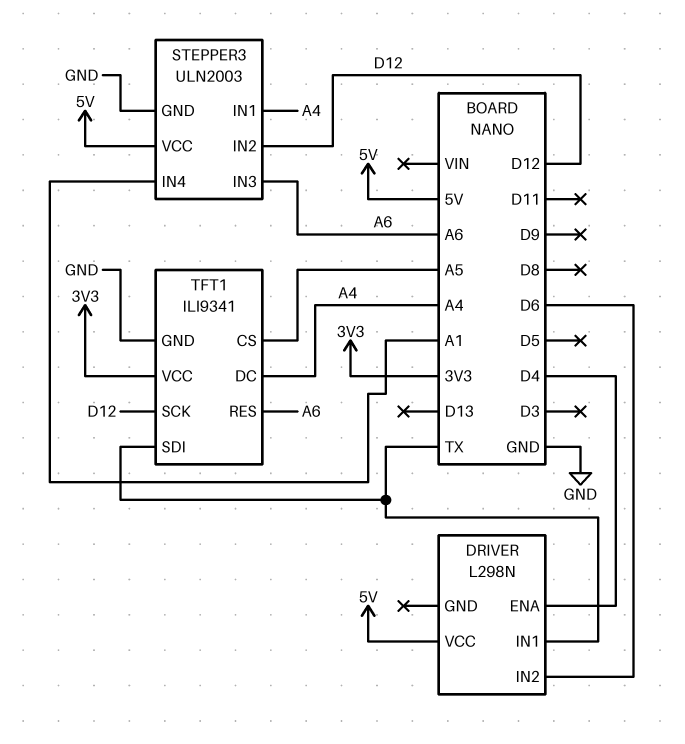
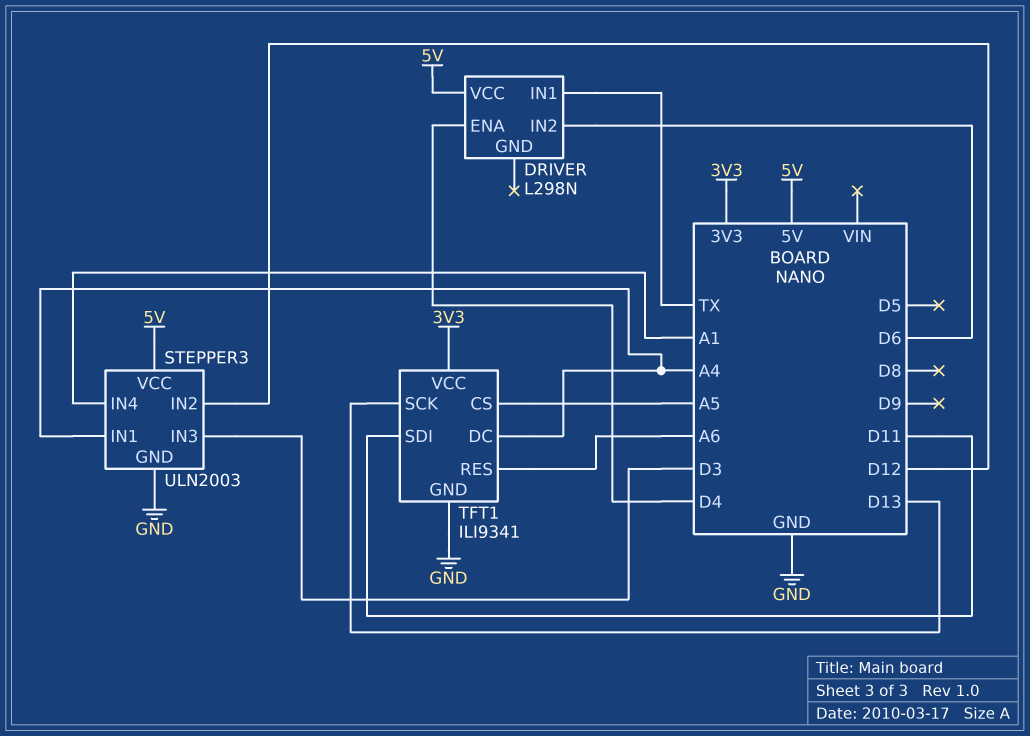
STEPPER3 pin IN3: A6 -> D3
TFT1 pin SCK: D12 -> D13
TFT1 pin SDI: TX -> D11

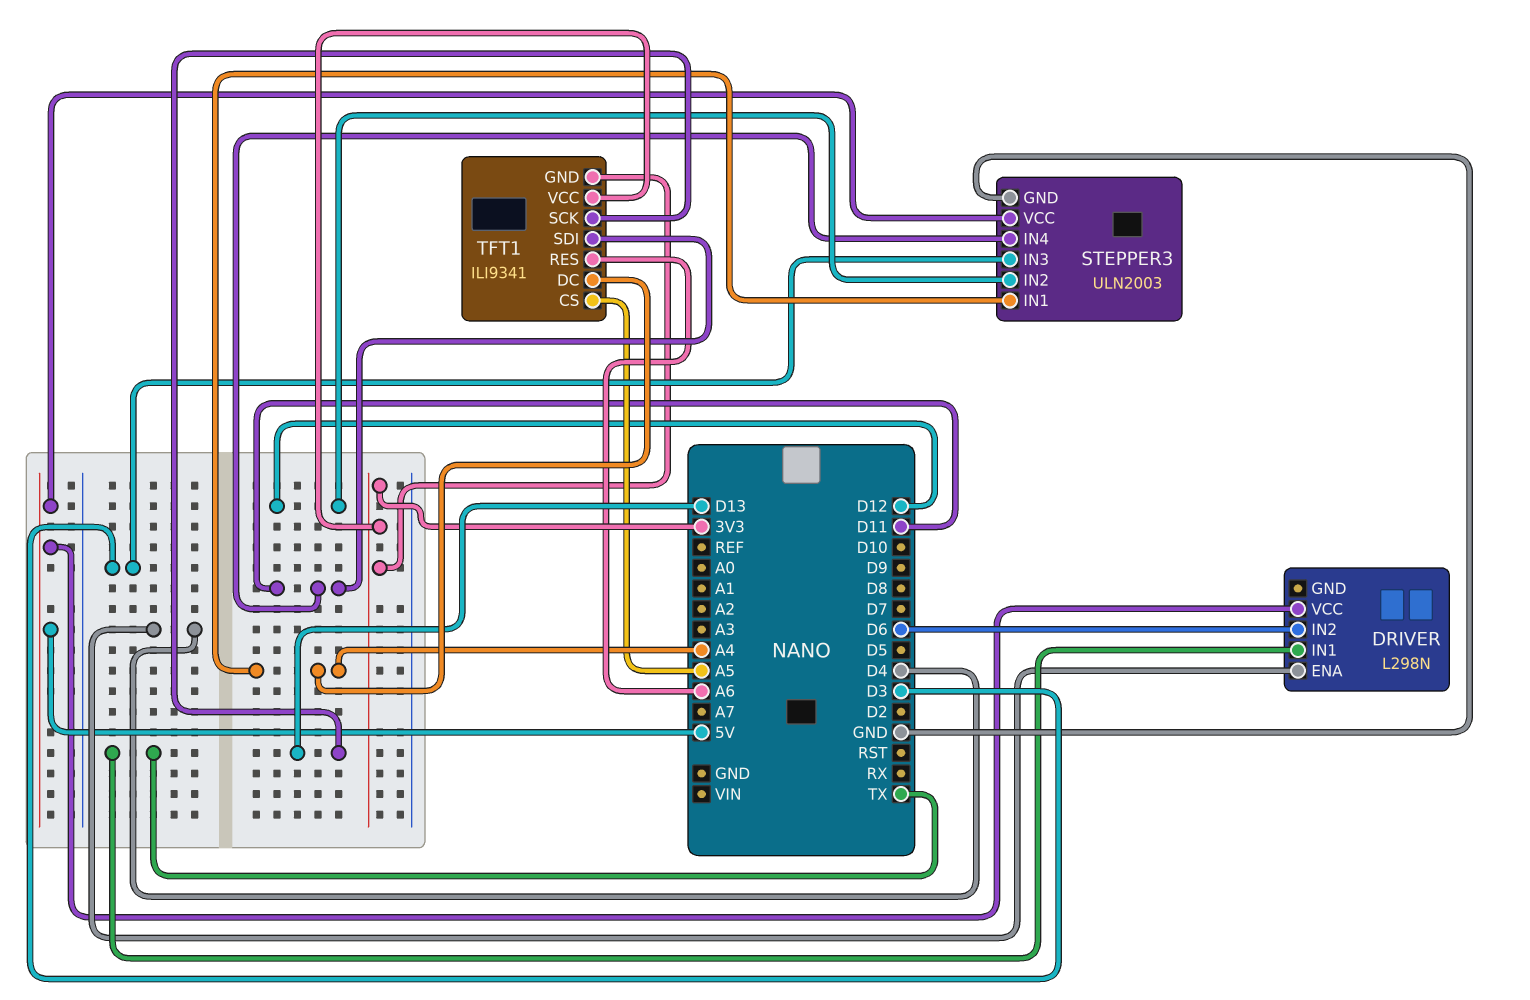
STEPPER3 pin IN4: A1 -> D11
TFT1 pin GND: GND -> 3V3

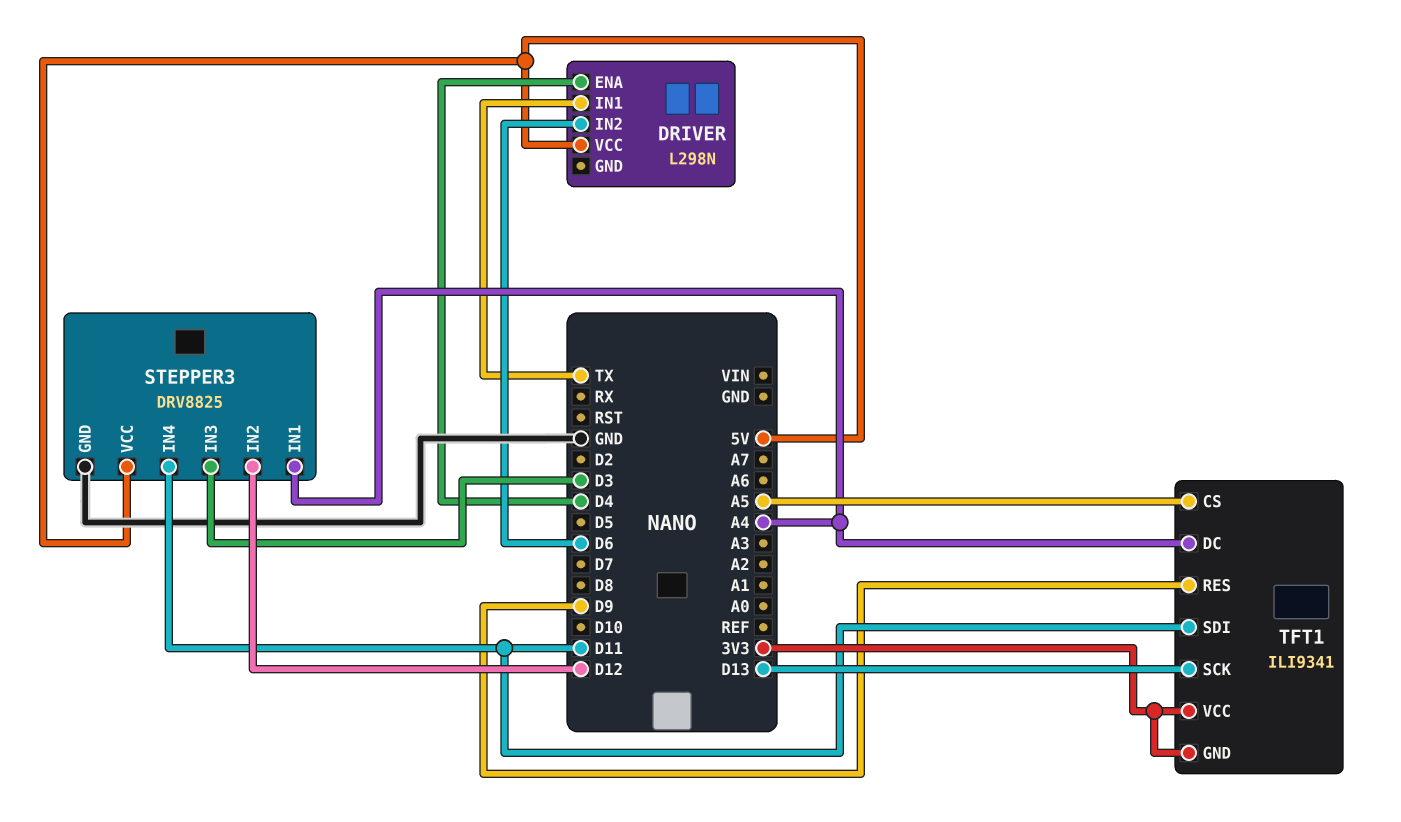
STEPPER3: ULN2003 -> DRV8825
TFT1 pin RES: A6 -> D9

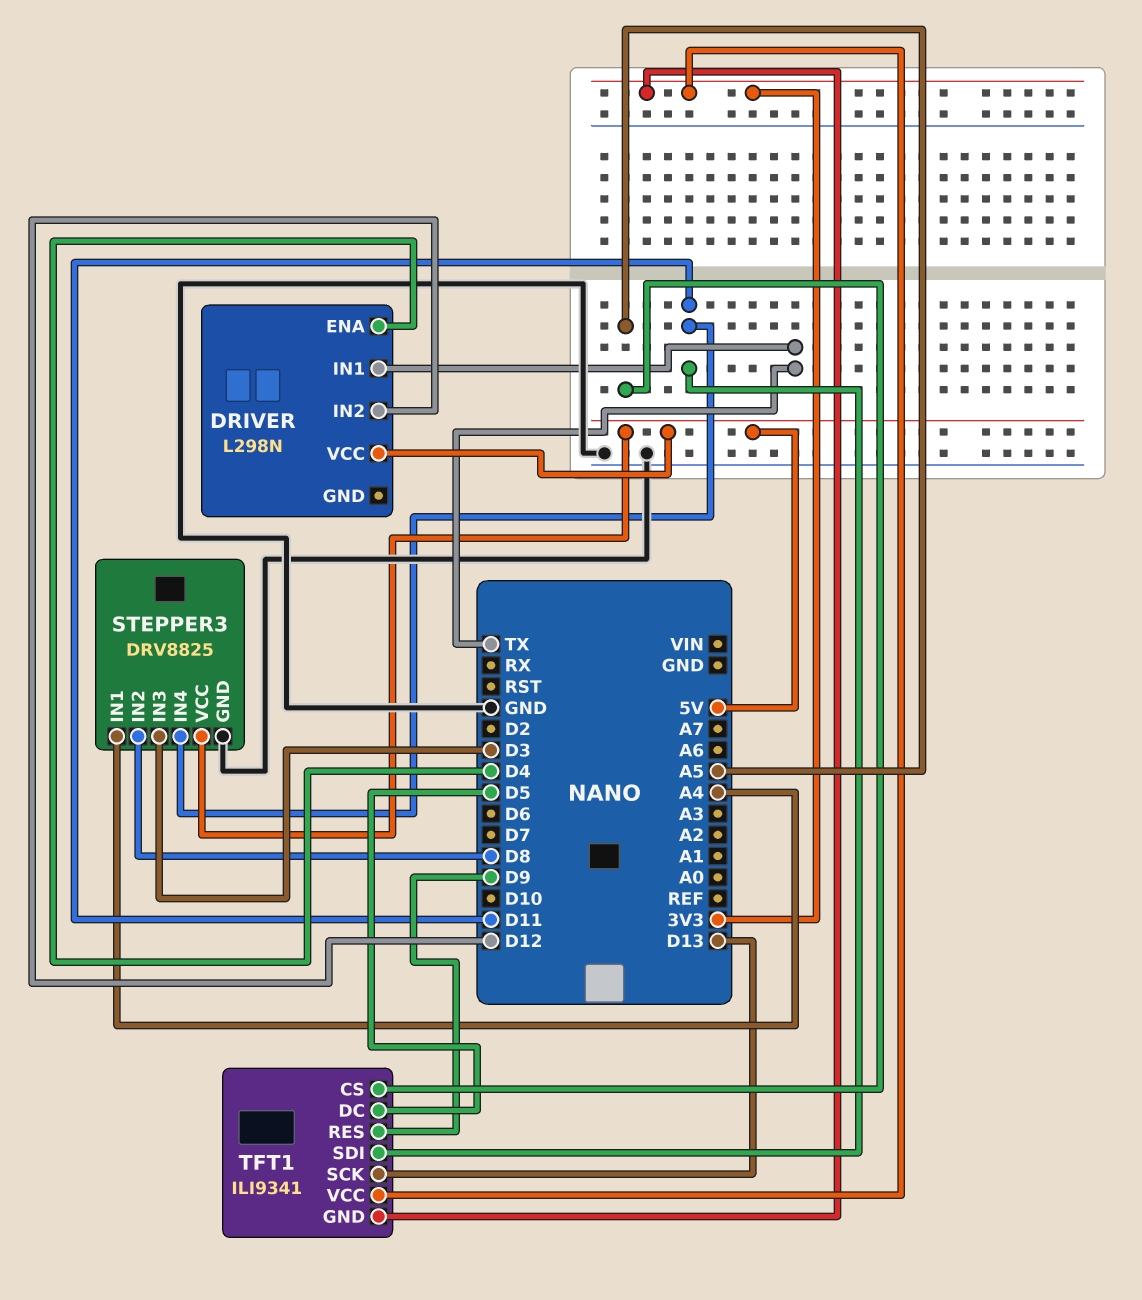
DRIVER pin IN2: D6 -> D12
STEPPER3 pin IN2: D12 -> D8
TFT1 pin DC: A4 -> D5

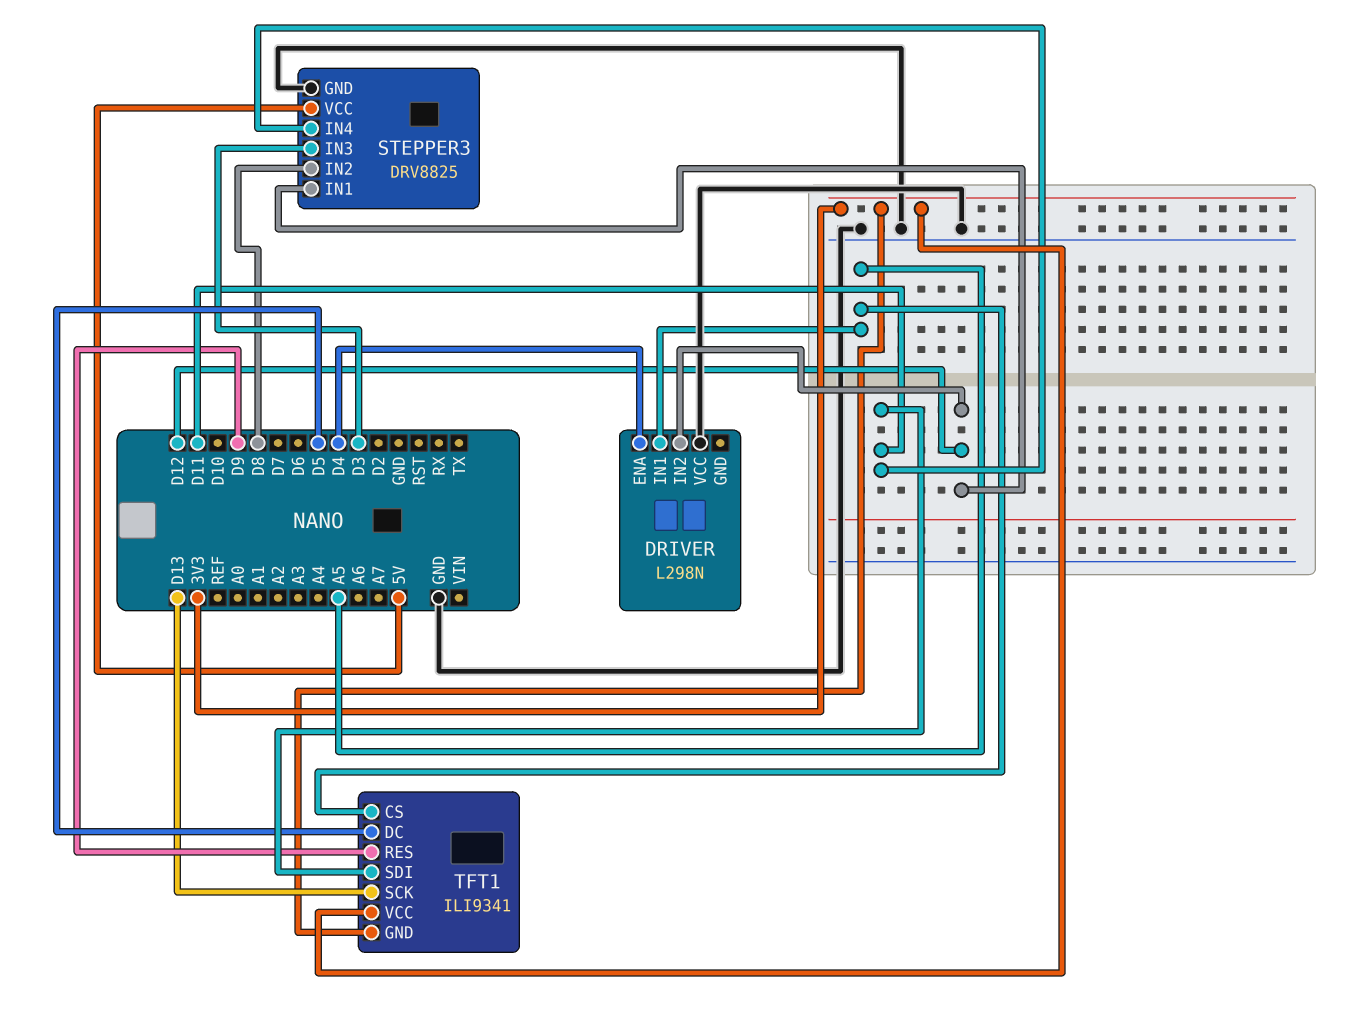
DRIVER pin IN1: TX -> A5
DRIVER pin VCC: 5V -> GND
STEPPER3 pin IN1: A4 -> D12

